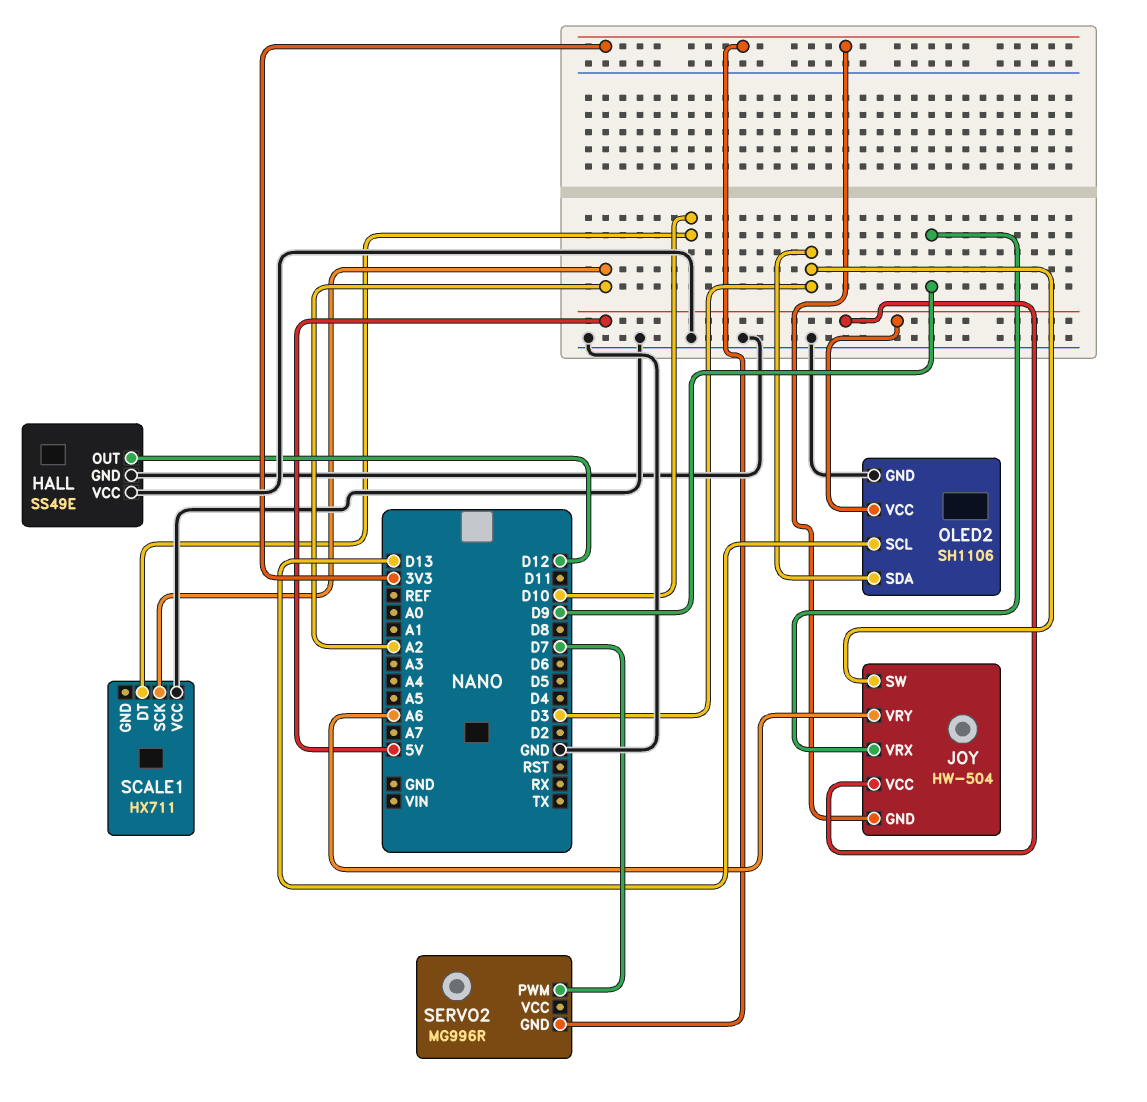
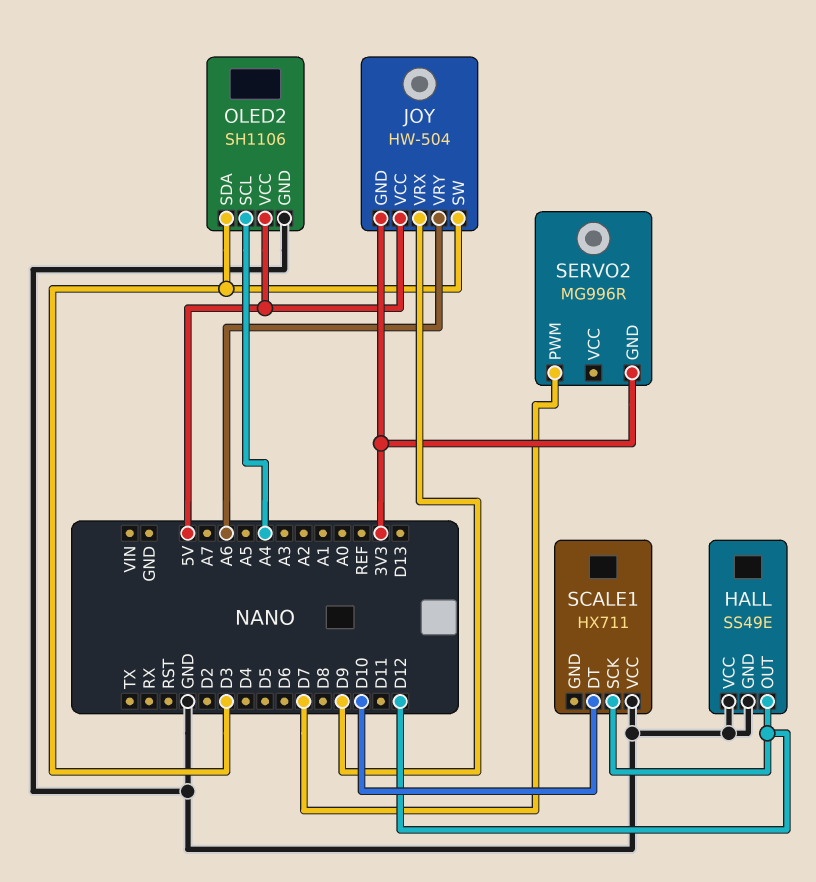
OLED2 pin SCL: D13 -> A4
SCALE1 pin SCK: A2 -> D12

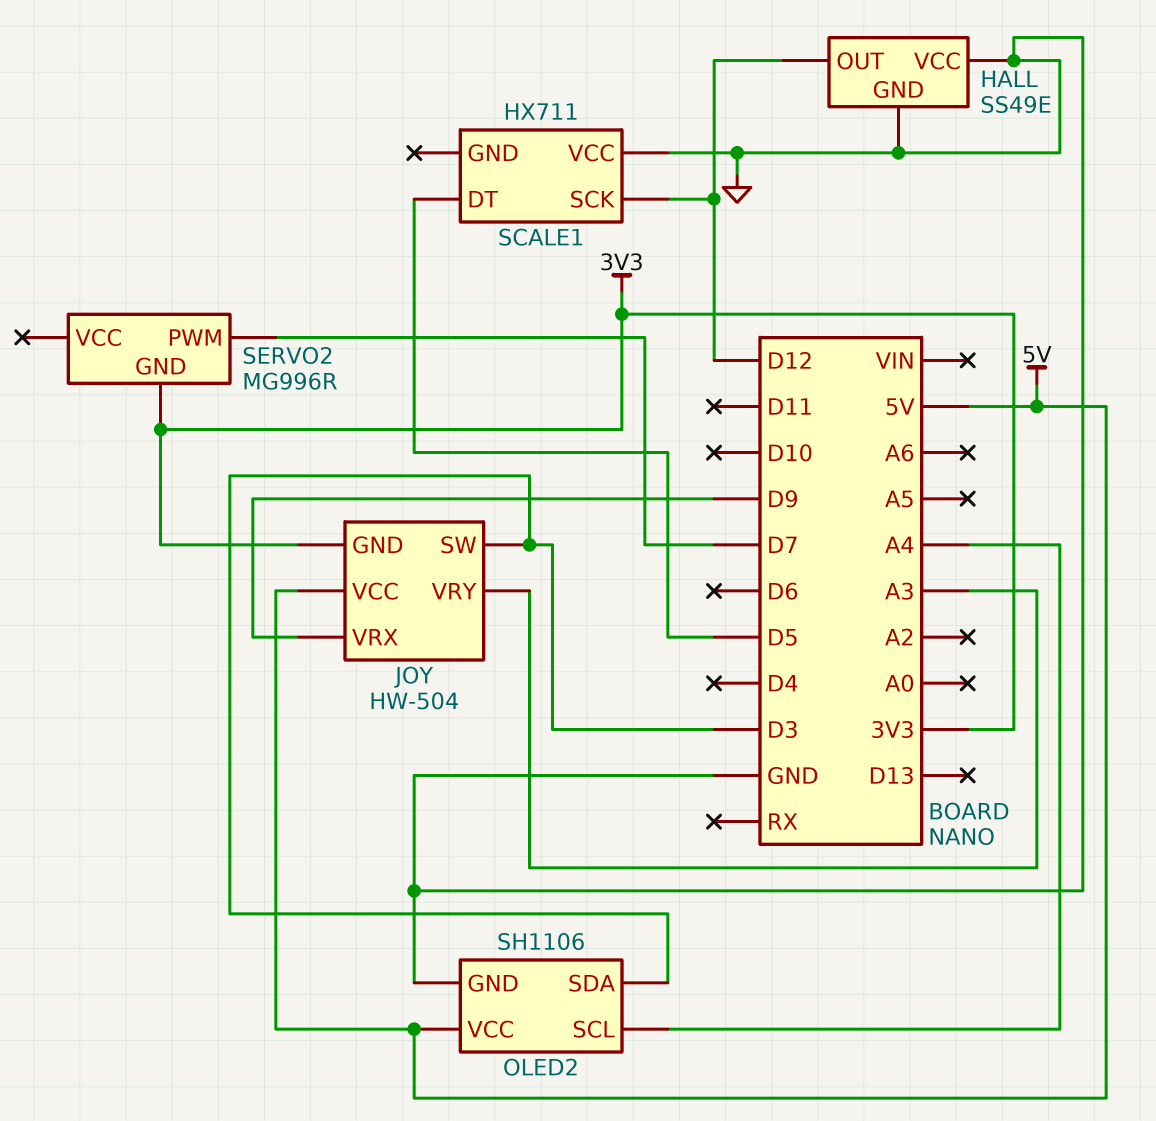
JOY pin VRY: A6 -> A3
SCALE1 pin DT: D10 -> D5

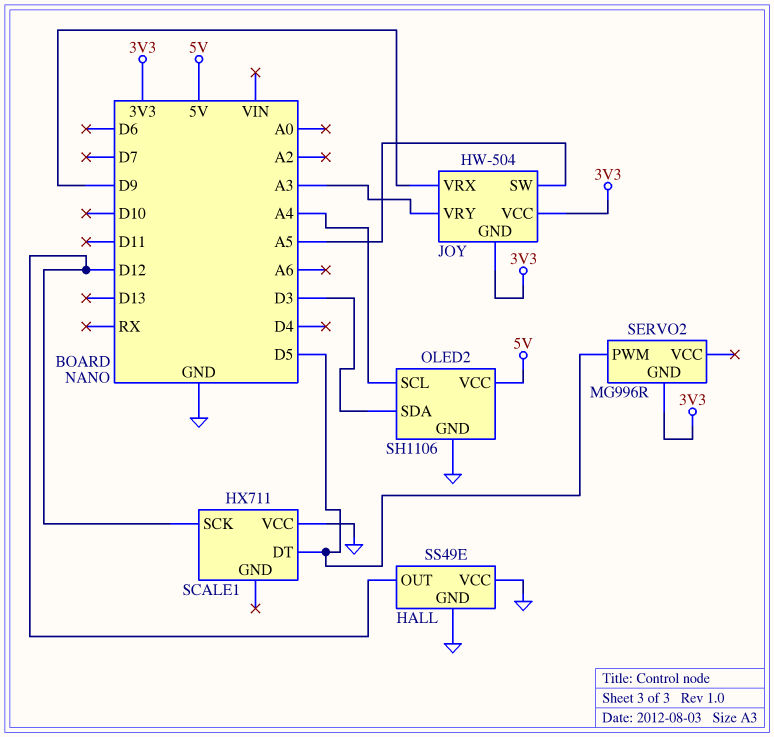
JOY pin SW: D3 -> A5
JOY pin VCC: 5V -> 3V3
SERVO2 pin PWM: D7 -> D5

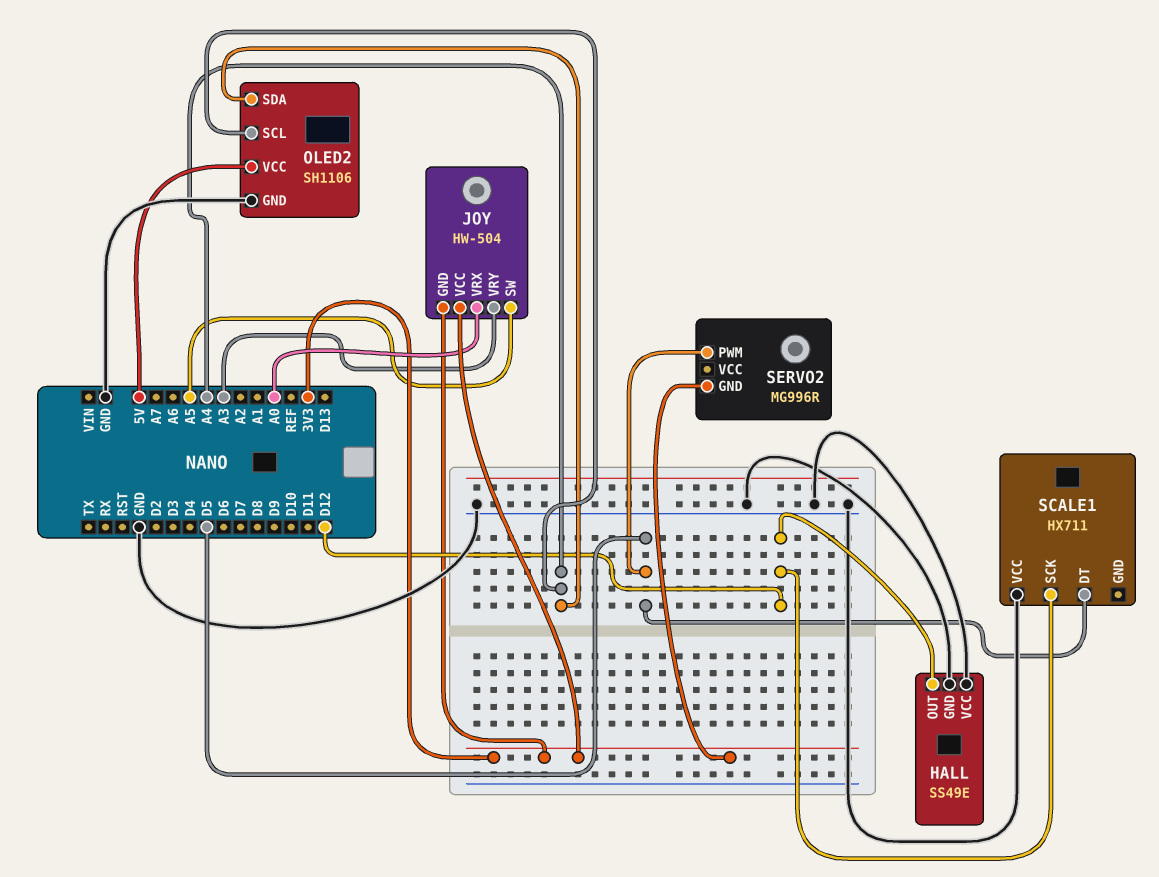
JOY pin VRX: D9 -> A0
OLED2 pin SDA: D3 -> A4

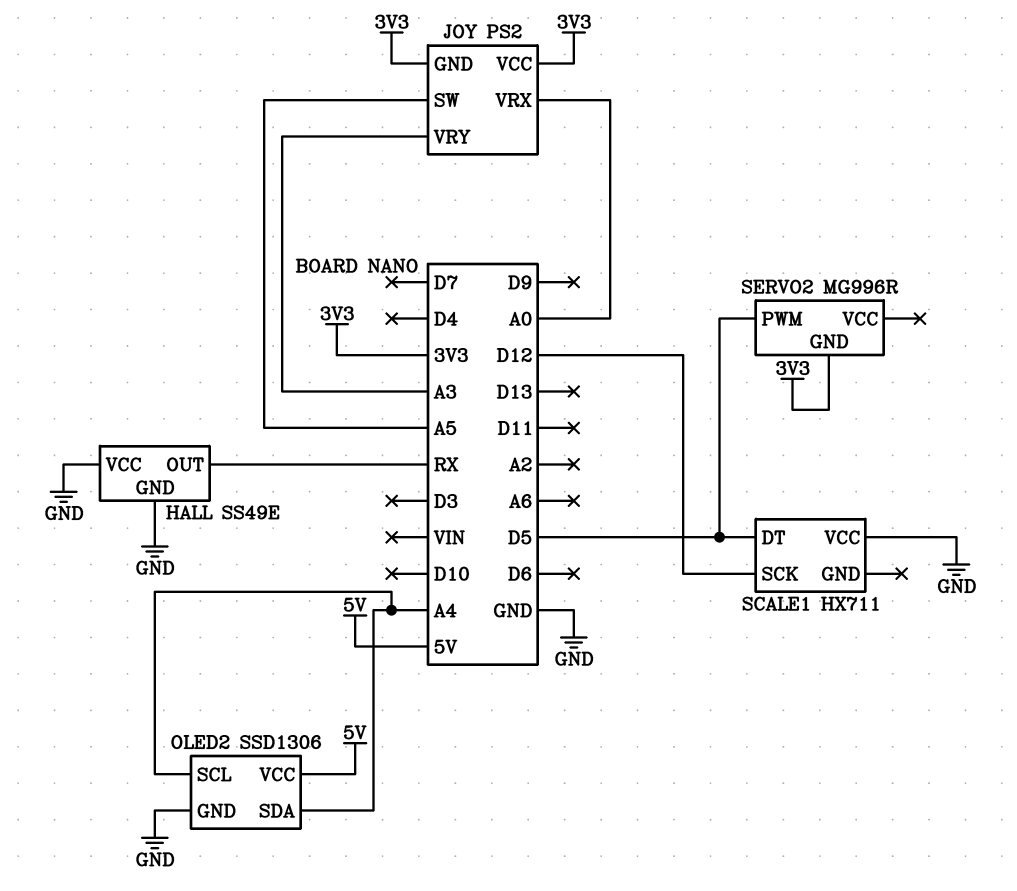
HALL pin OUT: D12 -> RX
JOY: HW-504 -> PS2
OLED2: SH1106 -> SSD1306

